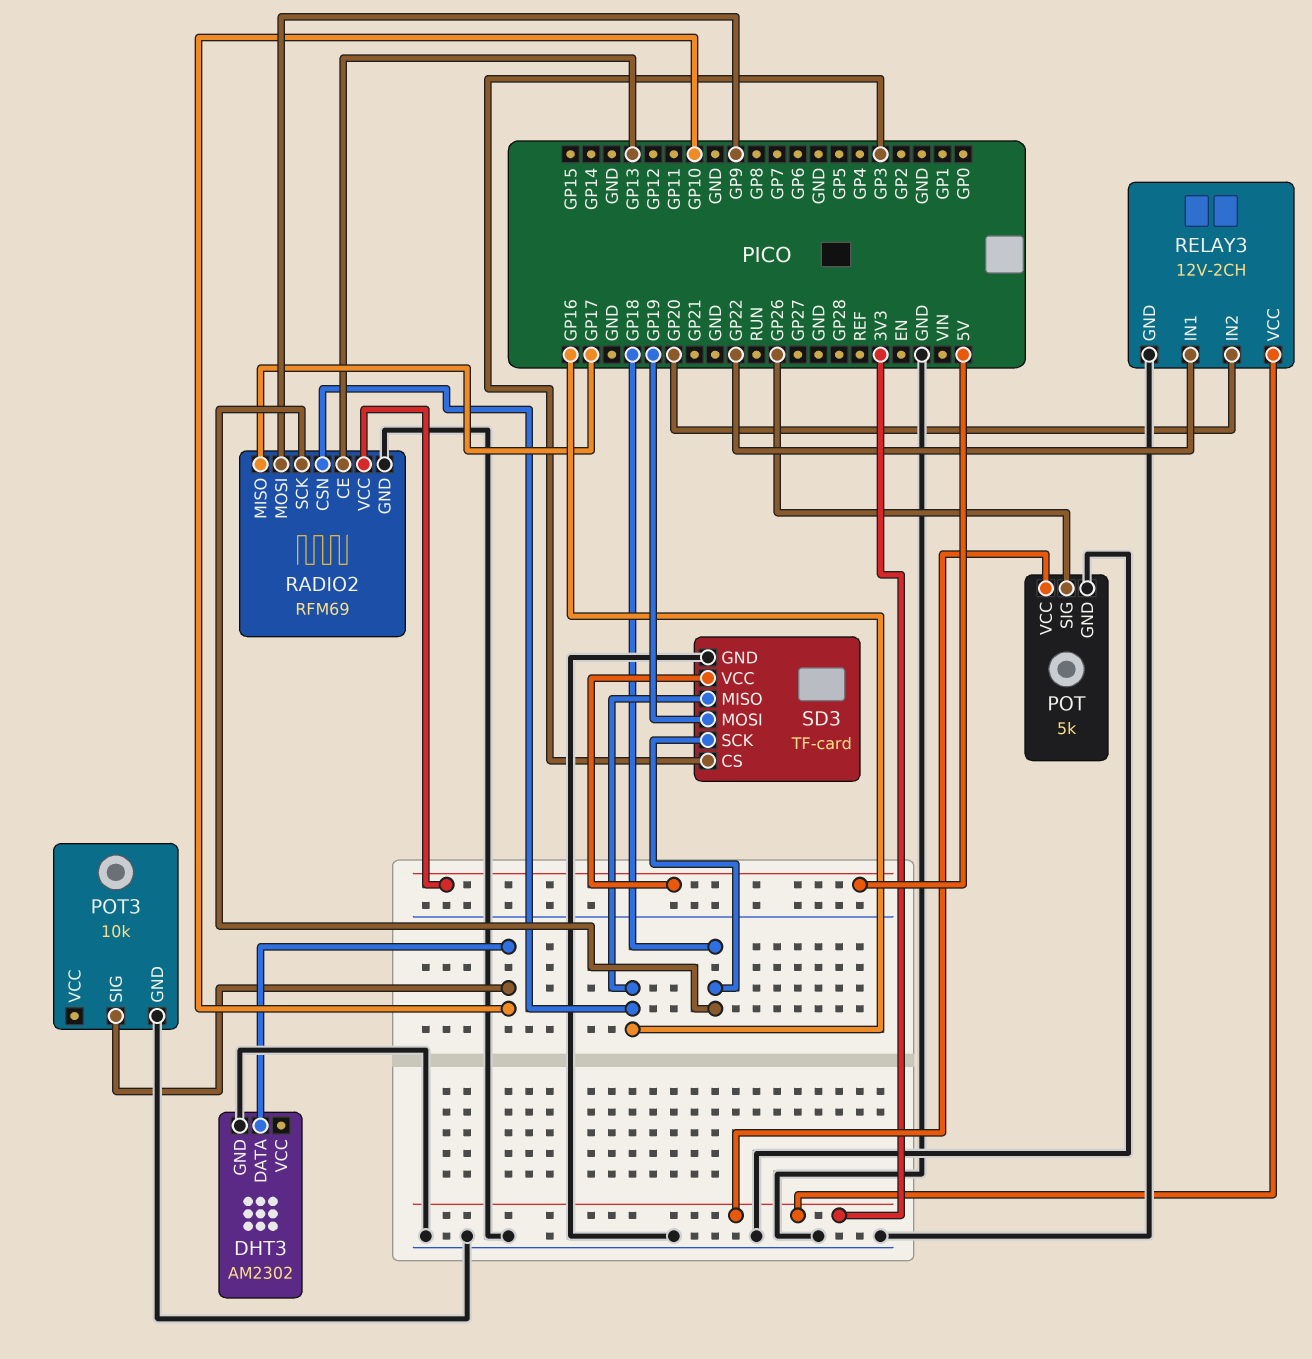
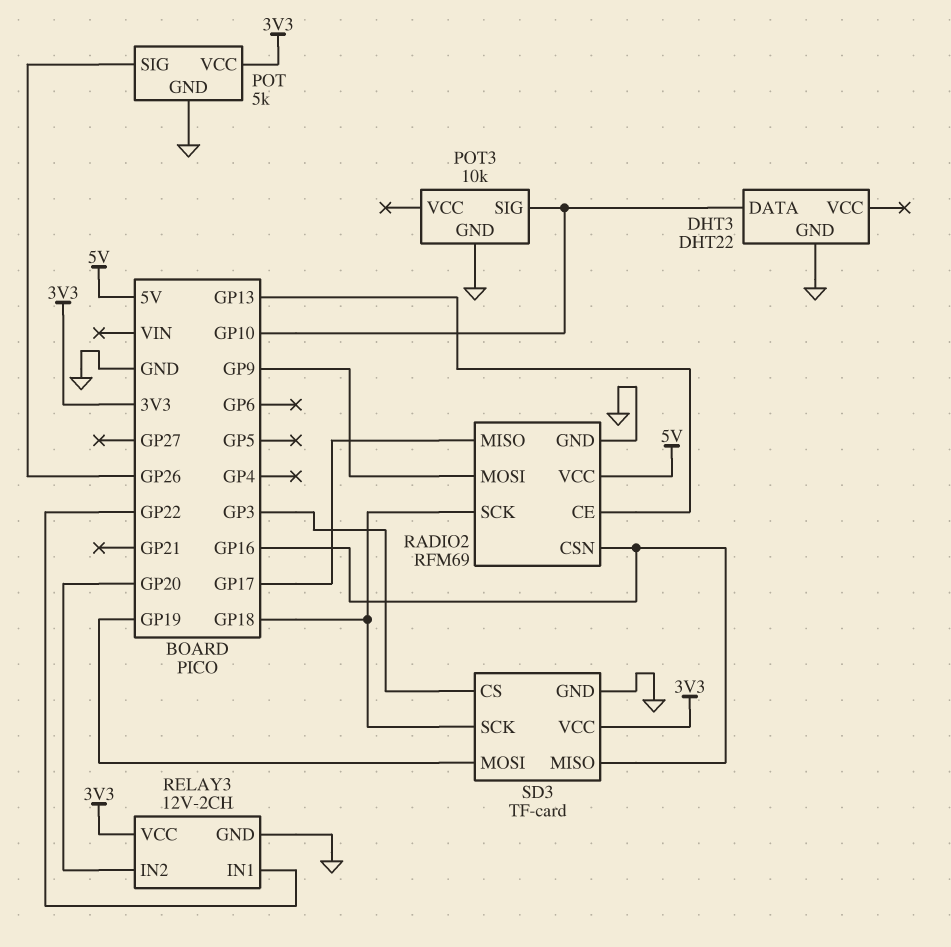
DHT3: AM2302 -> DHT22
SD3 pin VCC: 5V -> 3V3

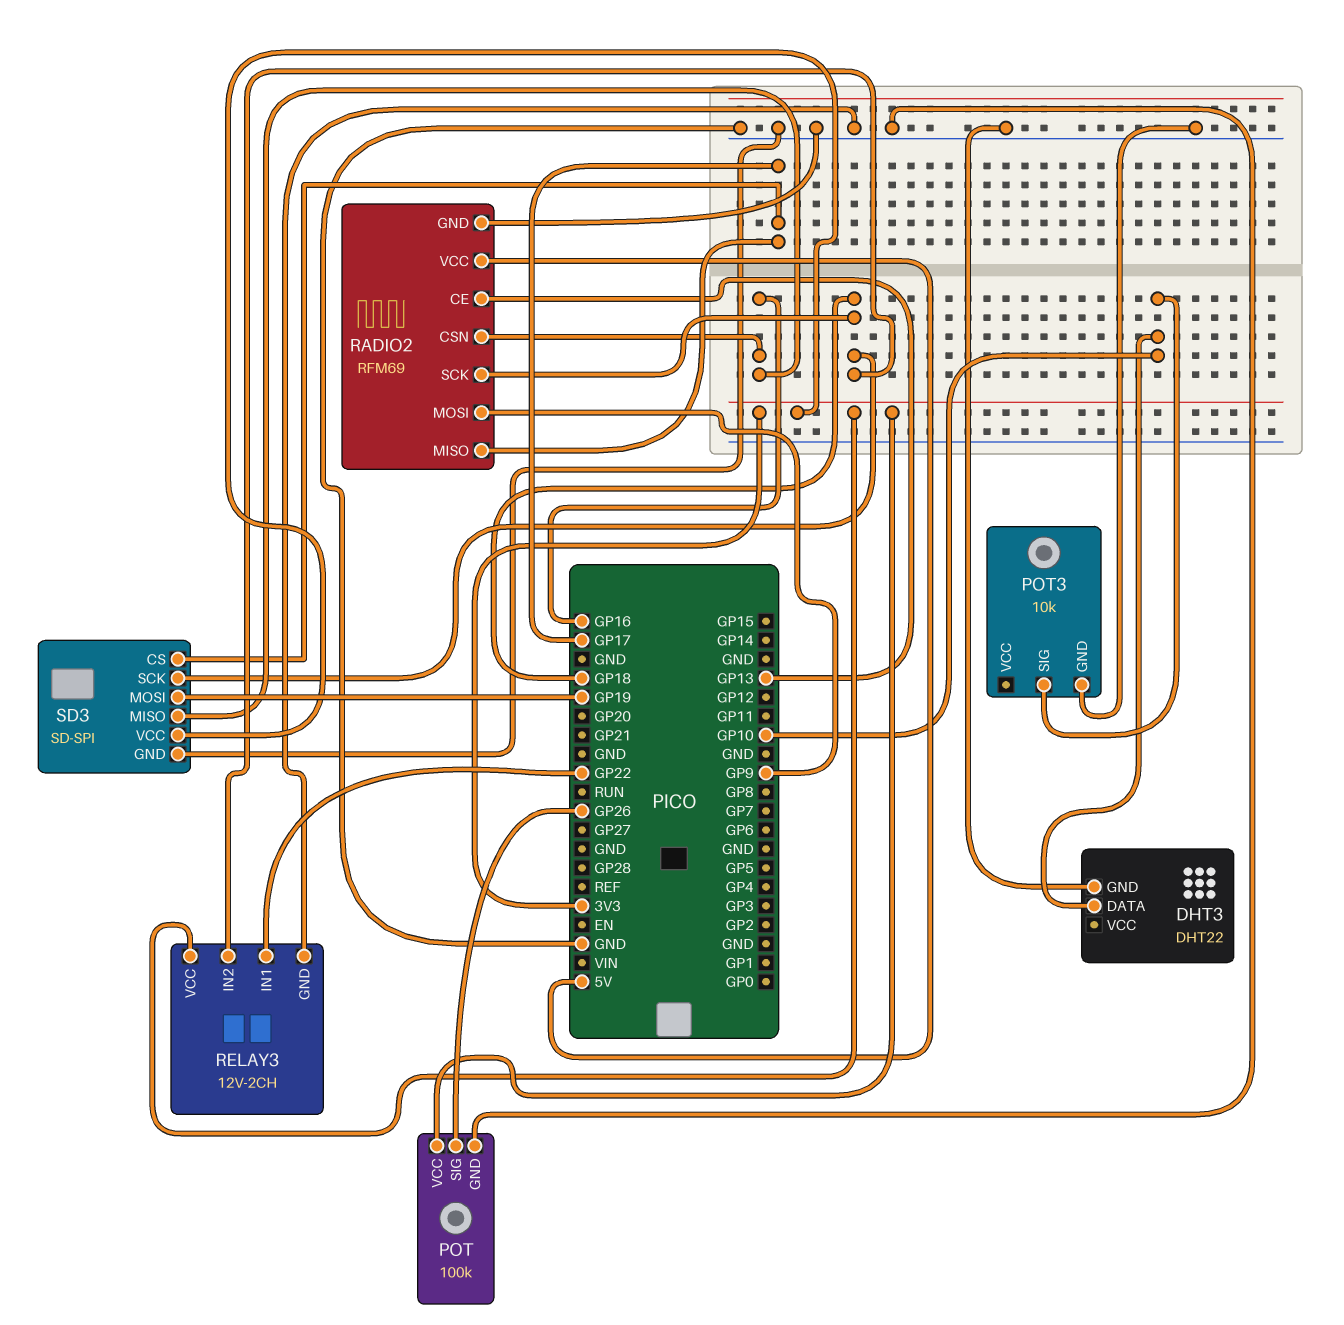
POT: 5k -> 100k
RELAY3 pin IN2: GP20 -> GP18
SD3: TF-card -> SD-SPI
SD3 pin CS: GP3 -> GP17

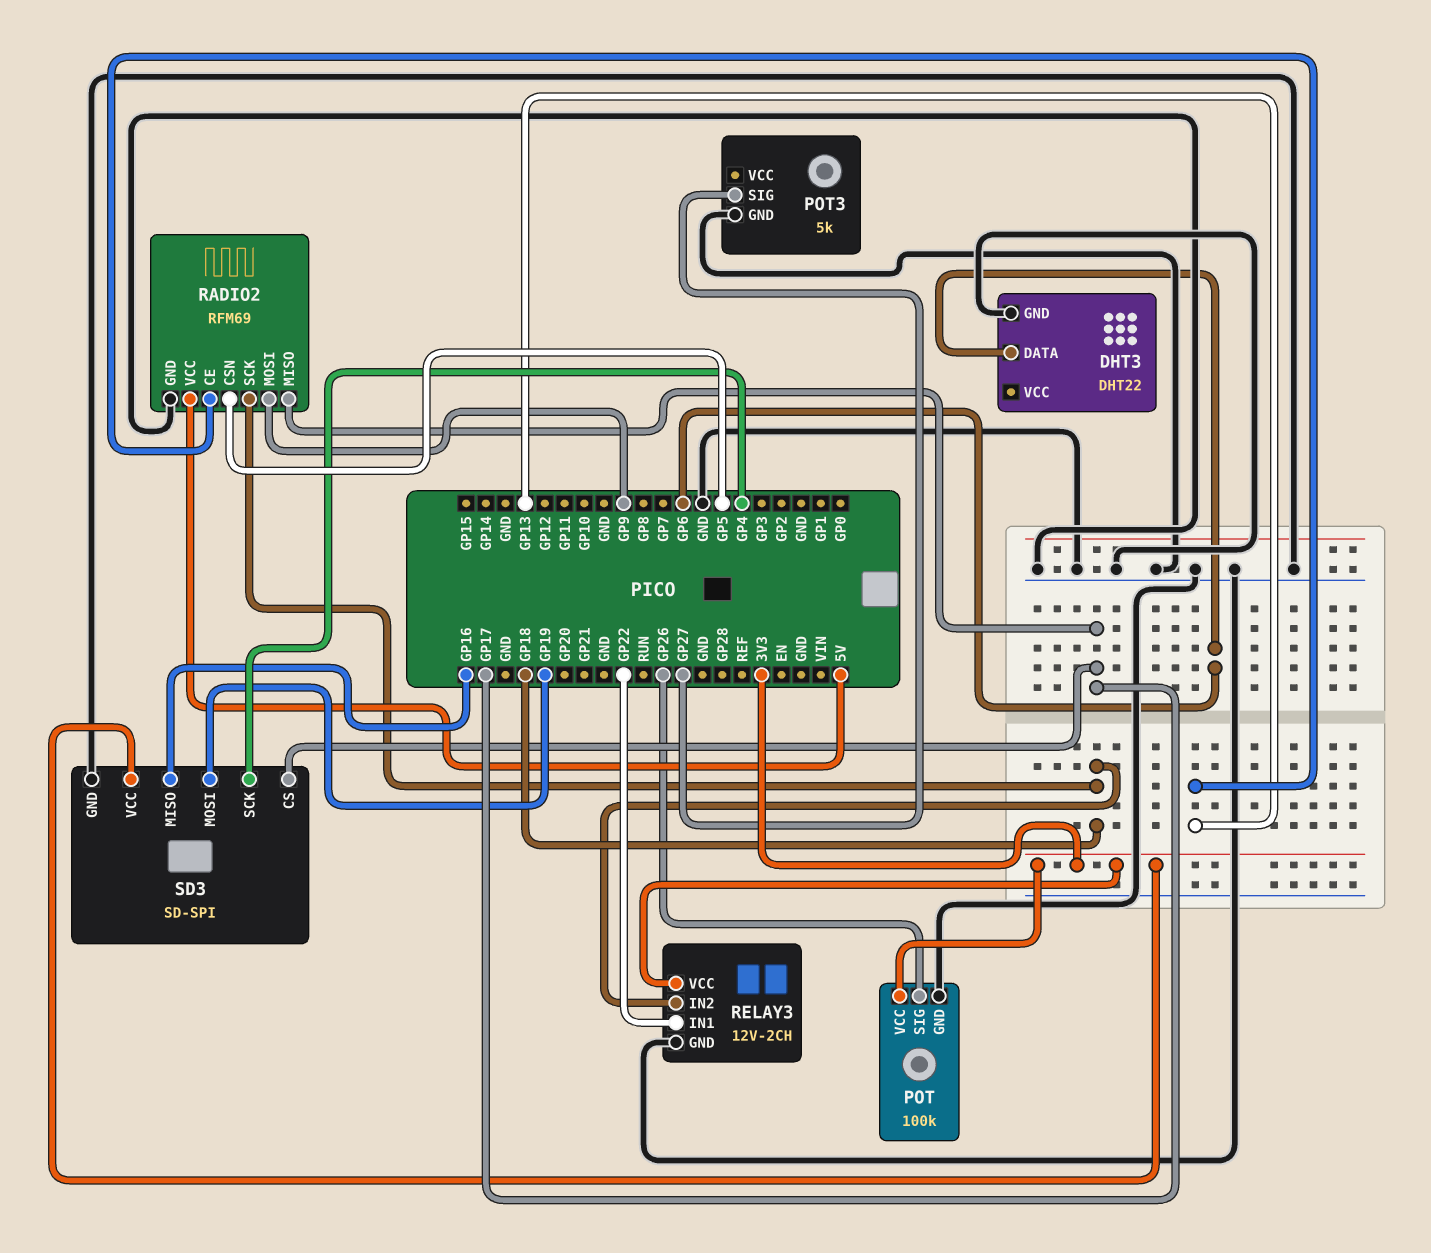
DHT3 pin DATA: GP10 -> GP6
POT3: 10k -> 5k
POT3 pin SIG: GP10 -> GP27
RADIO2 pin CSN: GP16 -> GP5
SD3 pin SCK: GP18 -> GP4

